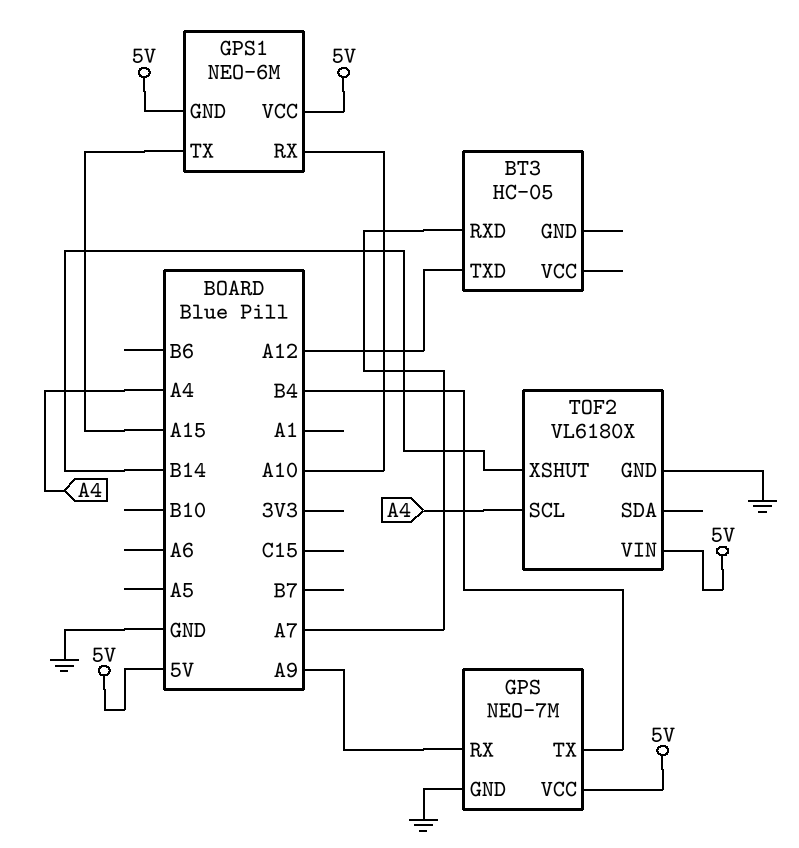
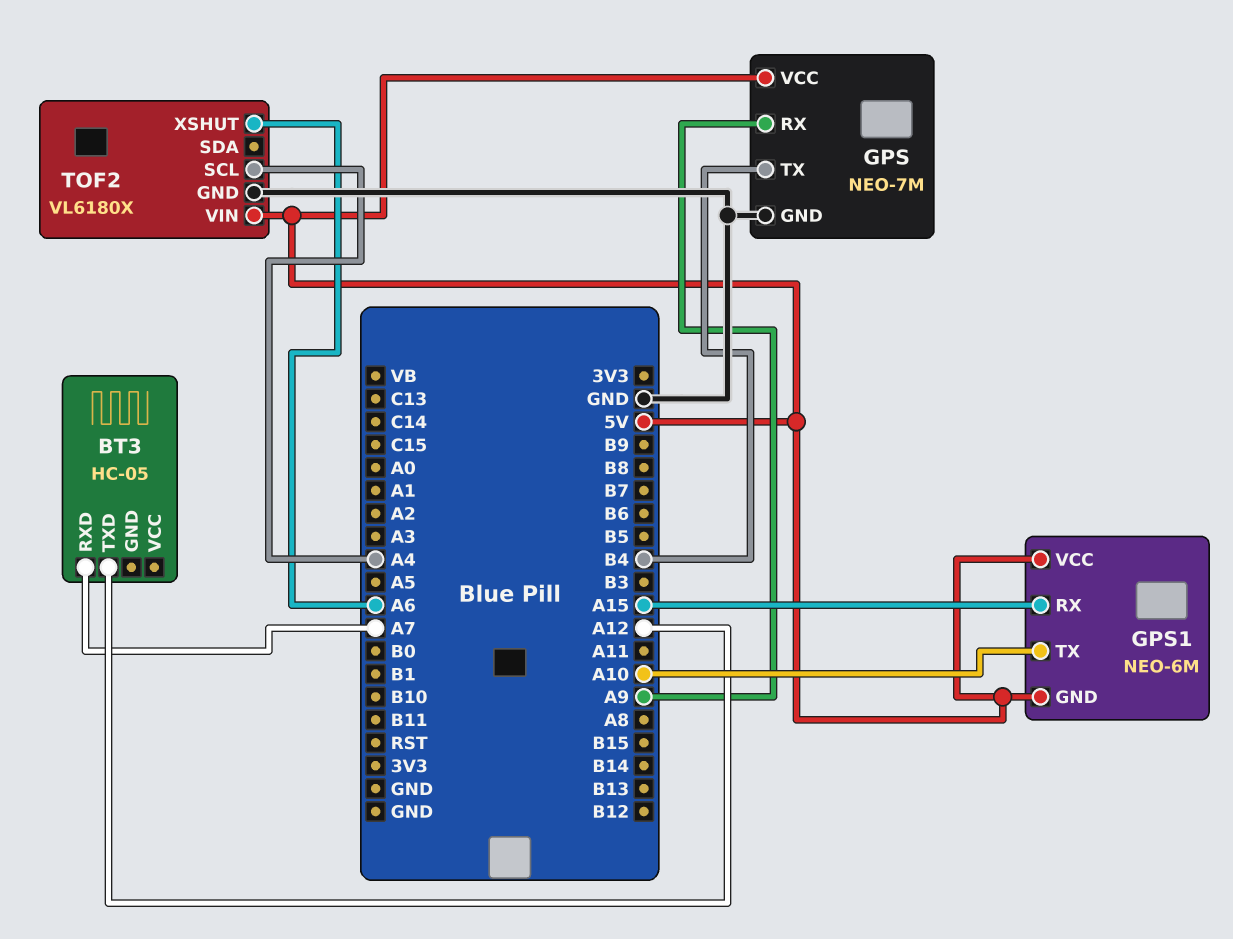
GPS1 pin RX: A10 -> A15
GPS1 pin TX: A15 -> A10
TOF2 pin XSHUT: B14 -> A6

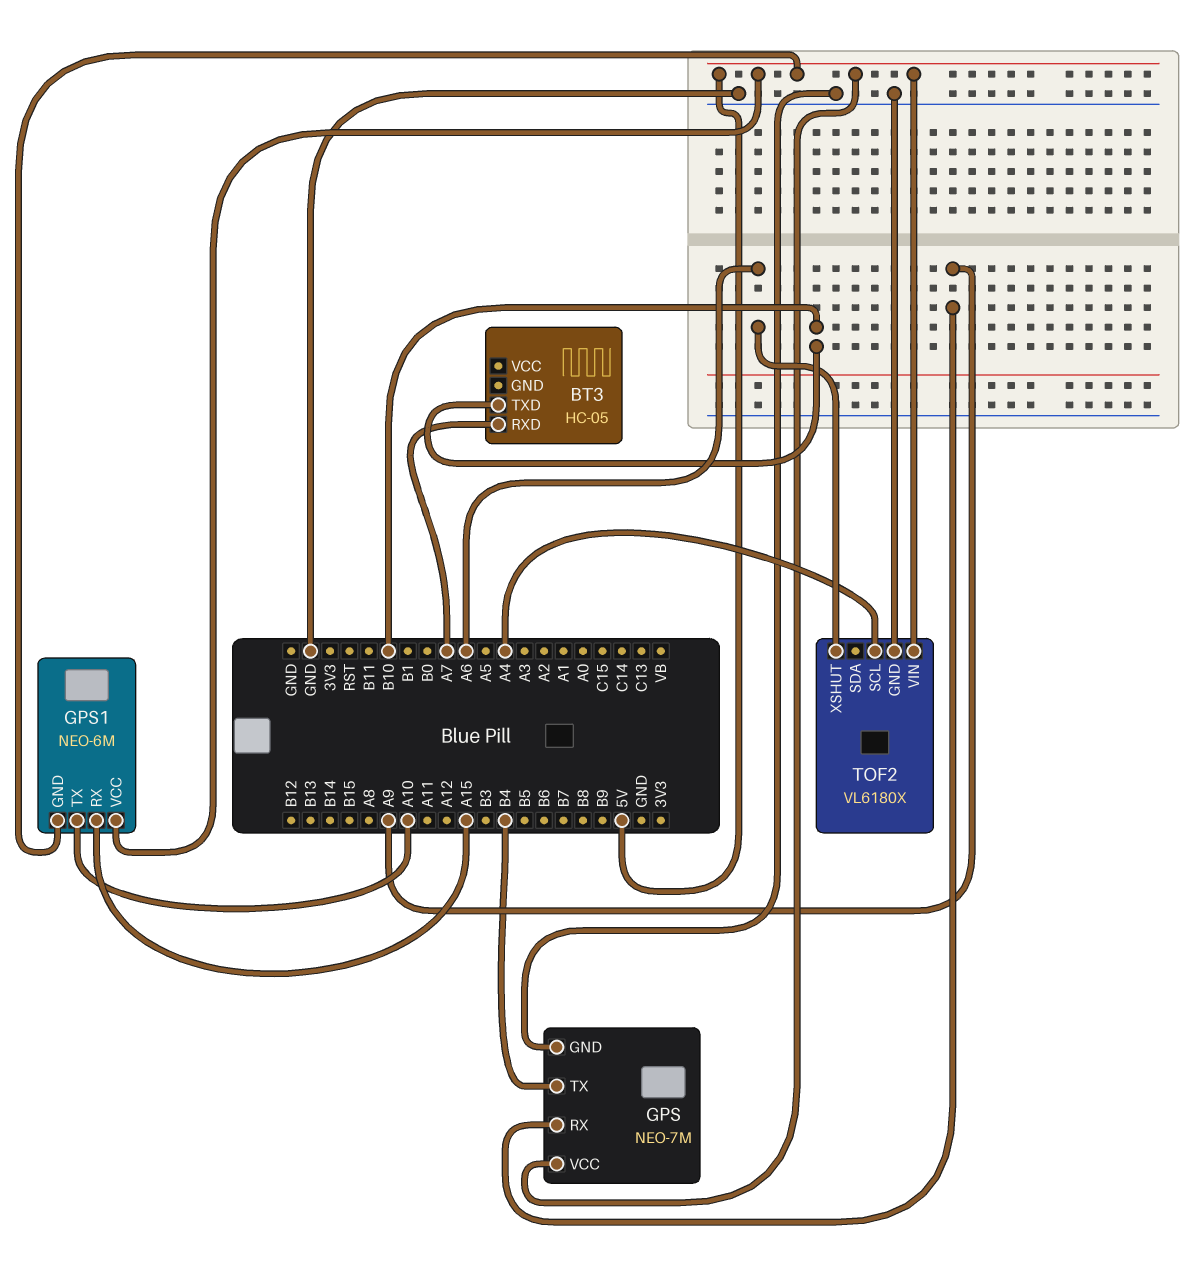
BT3 pin TXD: A12 -> B10

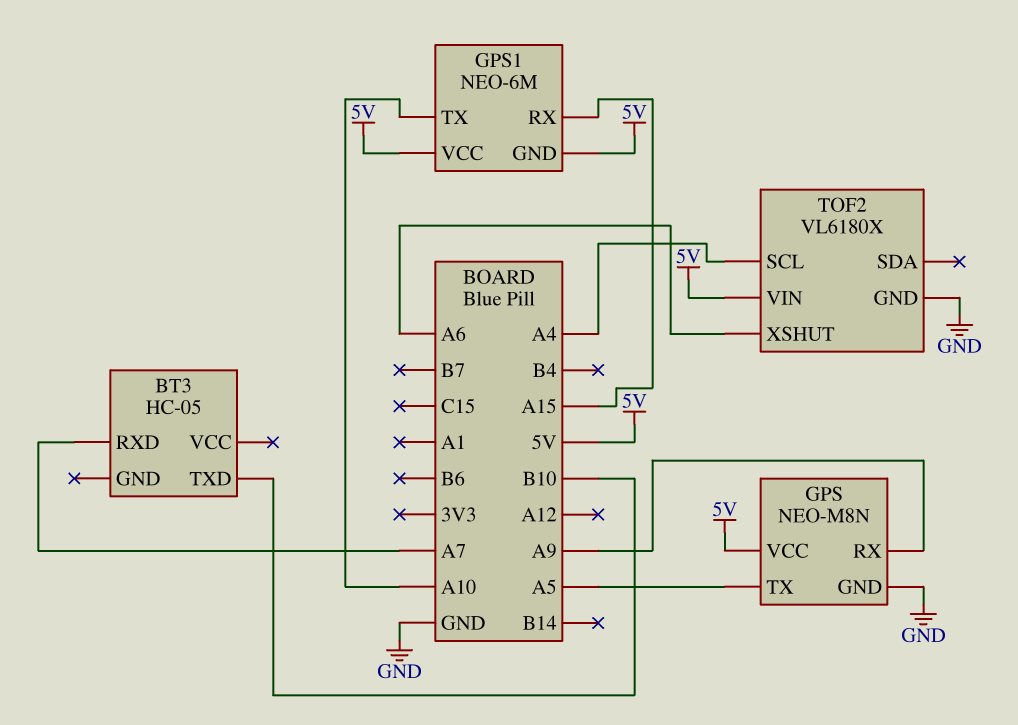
GPS: NEO-7M -> NEO-M8N
GPS pin TX: B4 -> A5

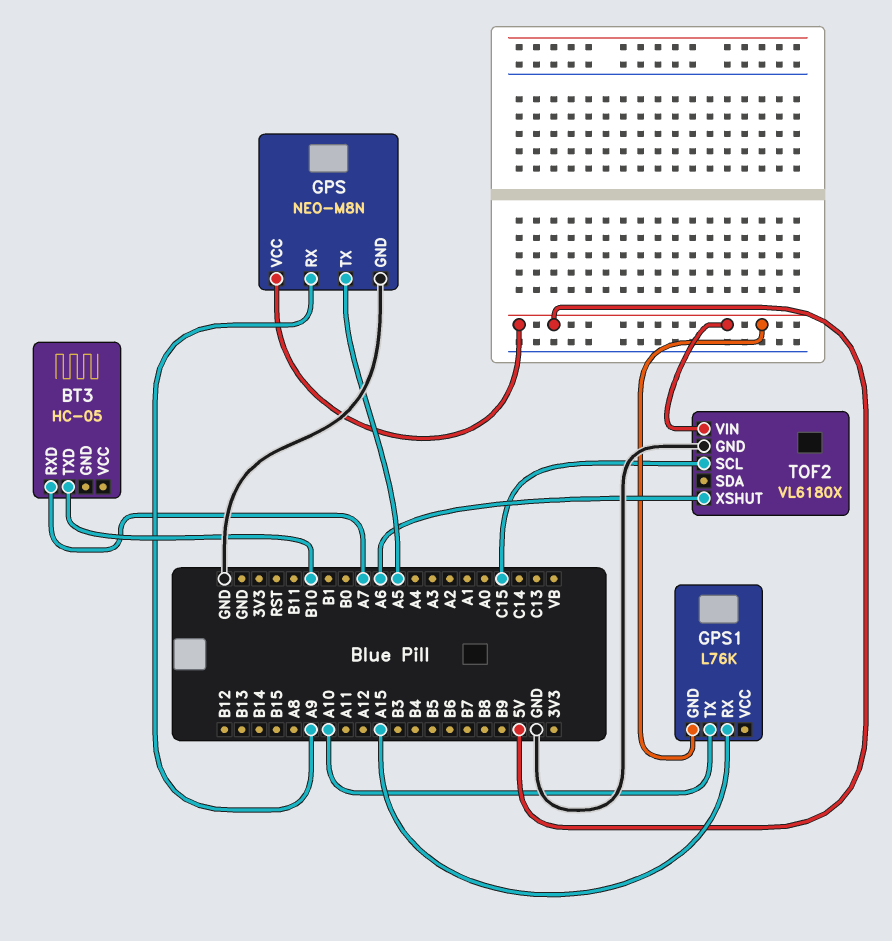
GPS1: NEO-6M -> L76K
GPS1 pin VCC: 5V -> none
TOF2 pin SCL: A4 -> C15

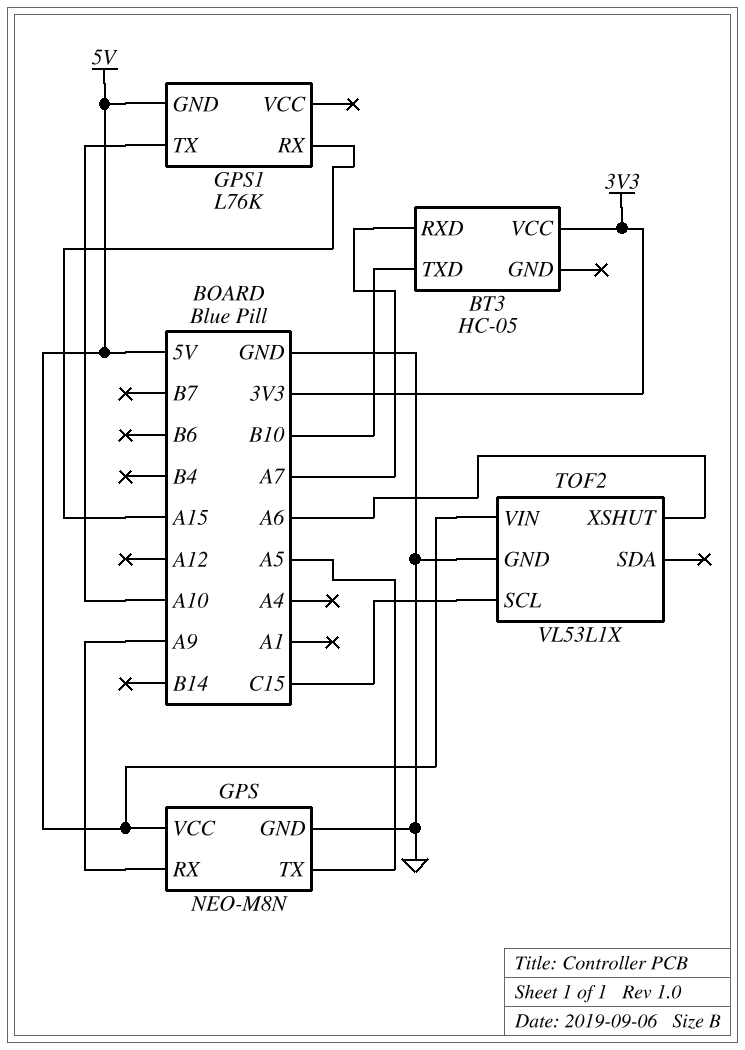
BT3 pin VCC: none -> 3V3
TOF2: VL6180X -> VL53L1X

